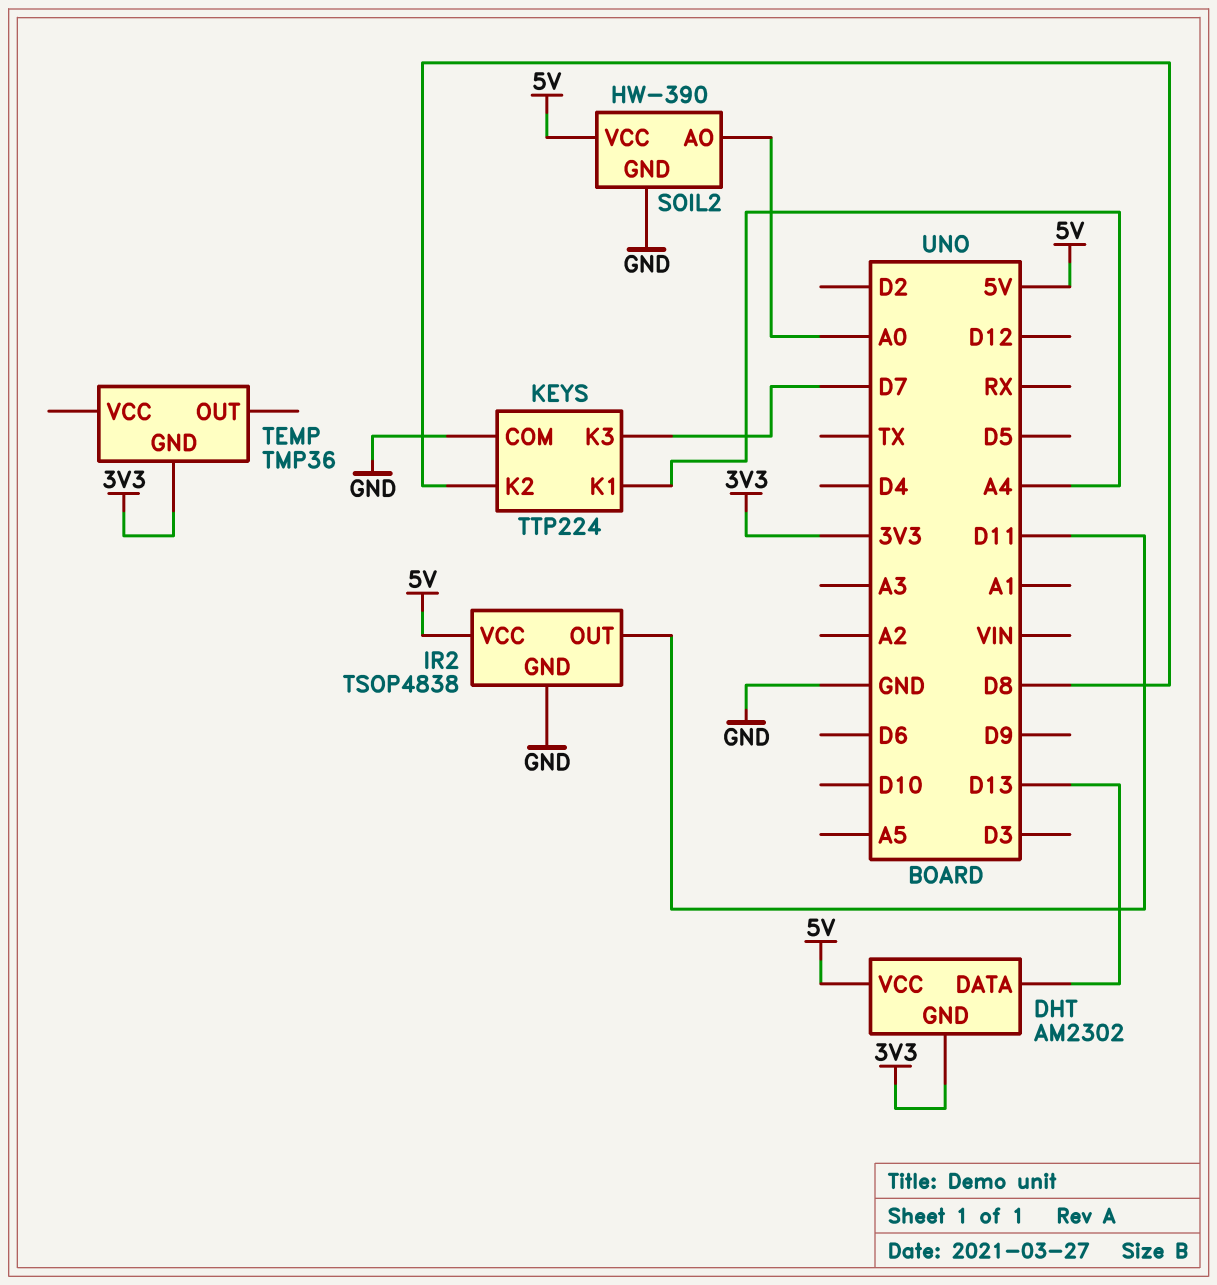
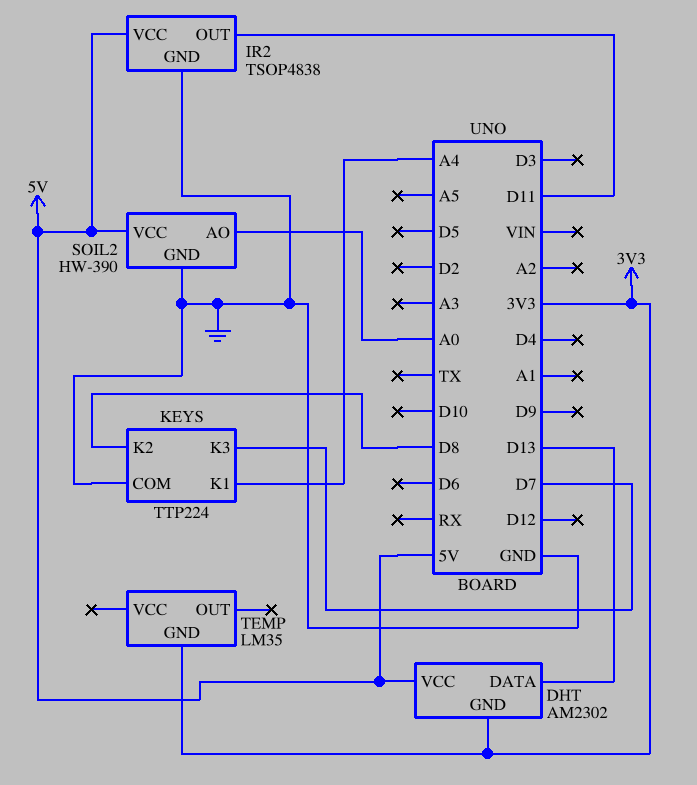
TEMP: TMP36 -> LM35

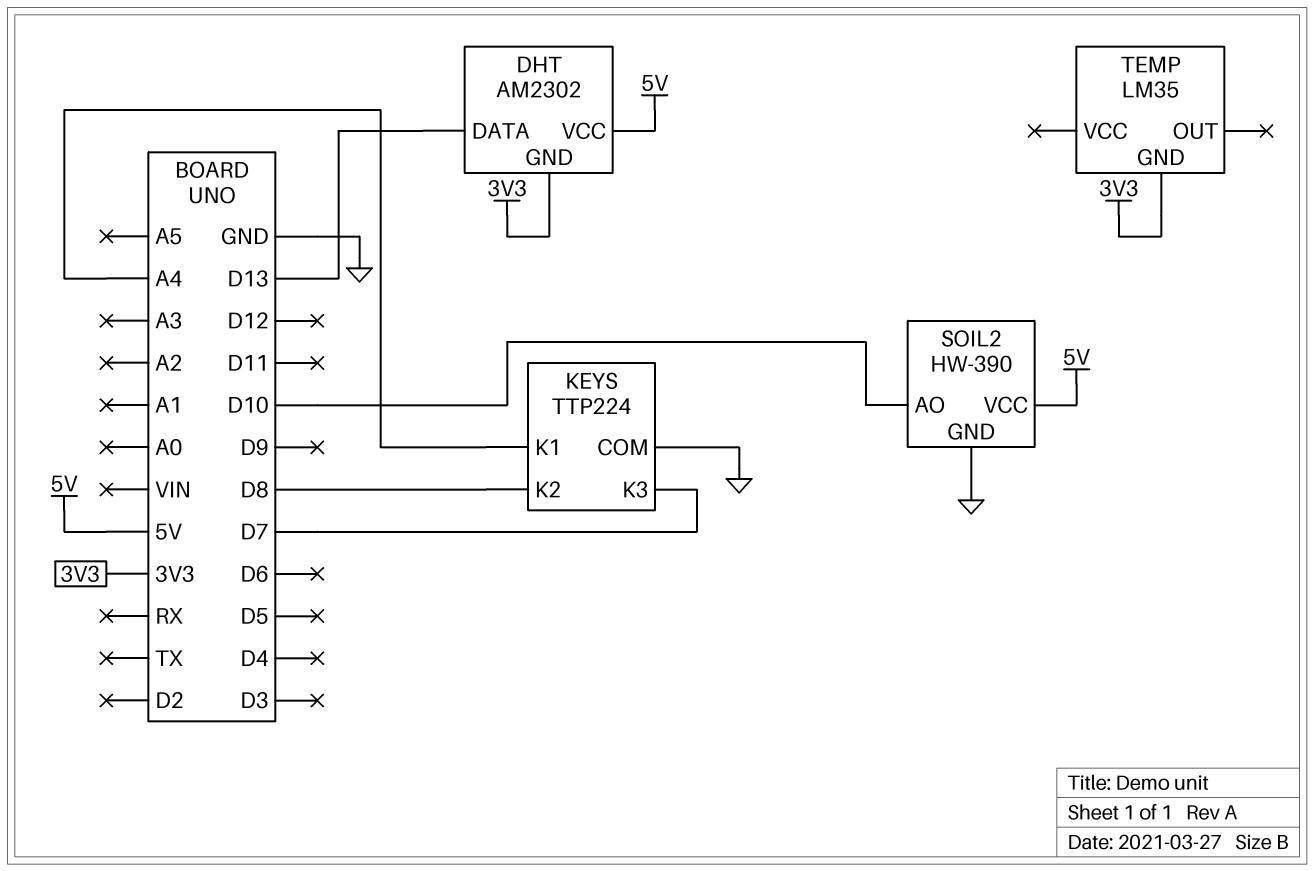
IR2: TSOP4838 -> none
IR2 pin GND: GND -> none
IR2 pin OUT: D11 -> none
IR2 pin VCC: 5V -> none
SOIL2 pin AO: A0 -> D10

